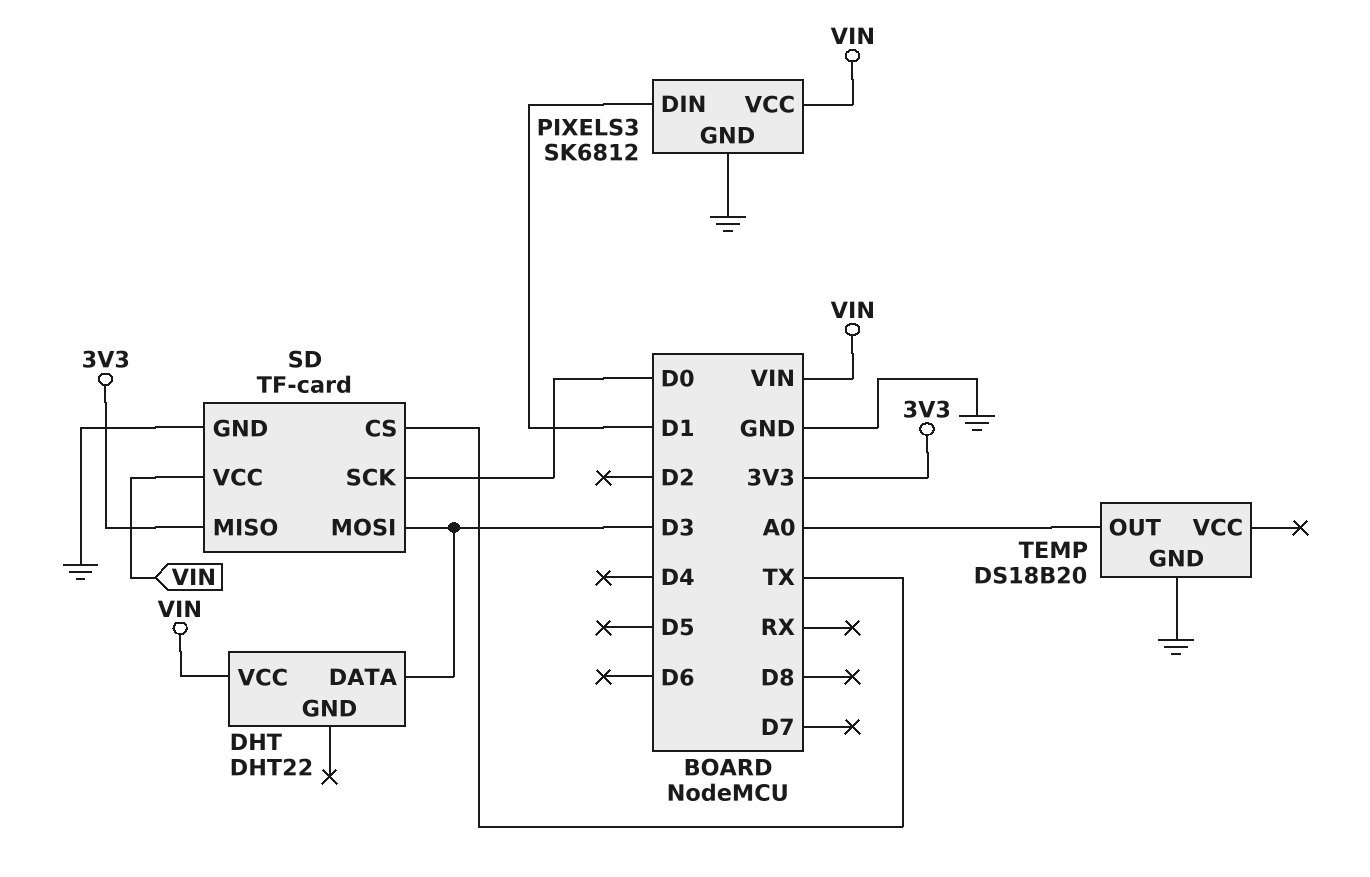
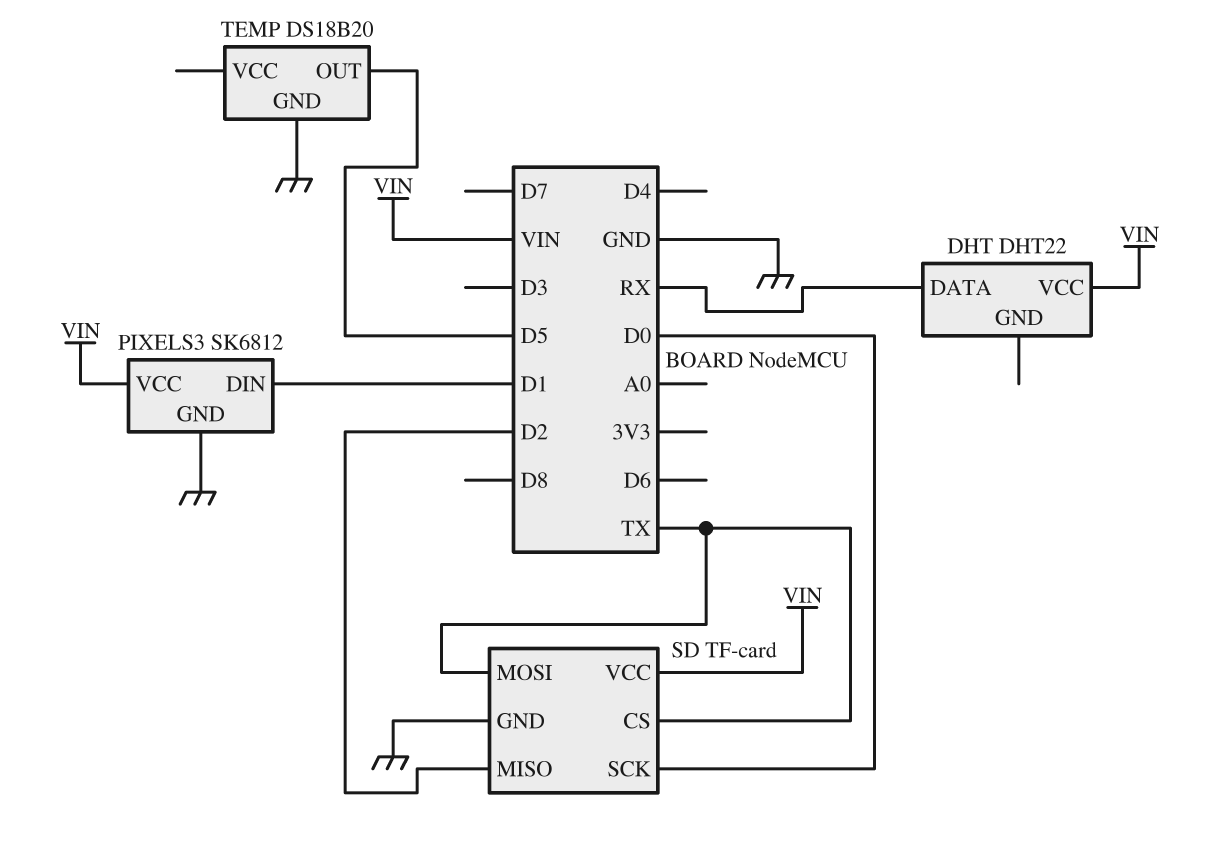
DHT pin DATA: D3 -> RX
SD pin MISO: 3V3 -> D2
SD pin MOSI: D3 -> TX
TEMP pin OUT: A0 -> D5

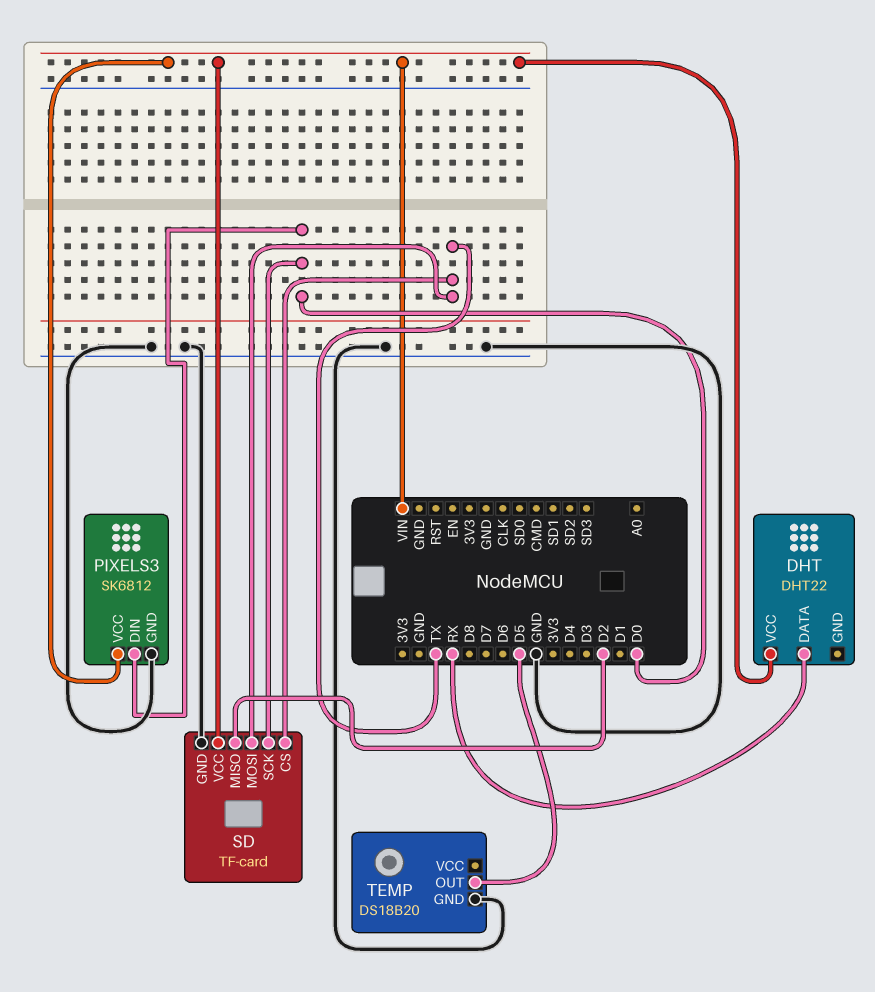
PIXELS3 pin DIN: D1 -> D0

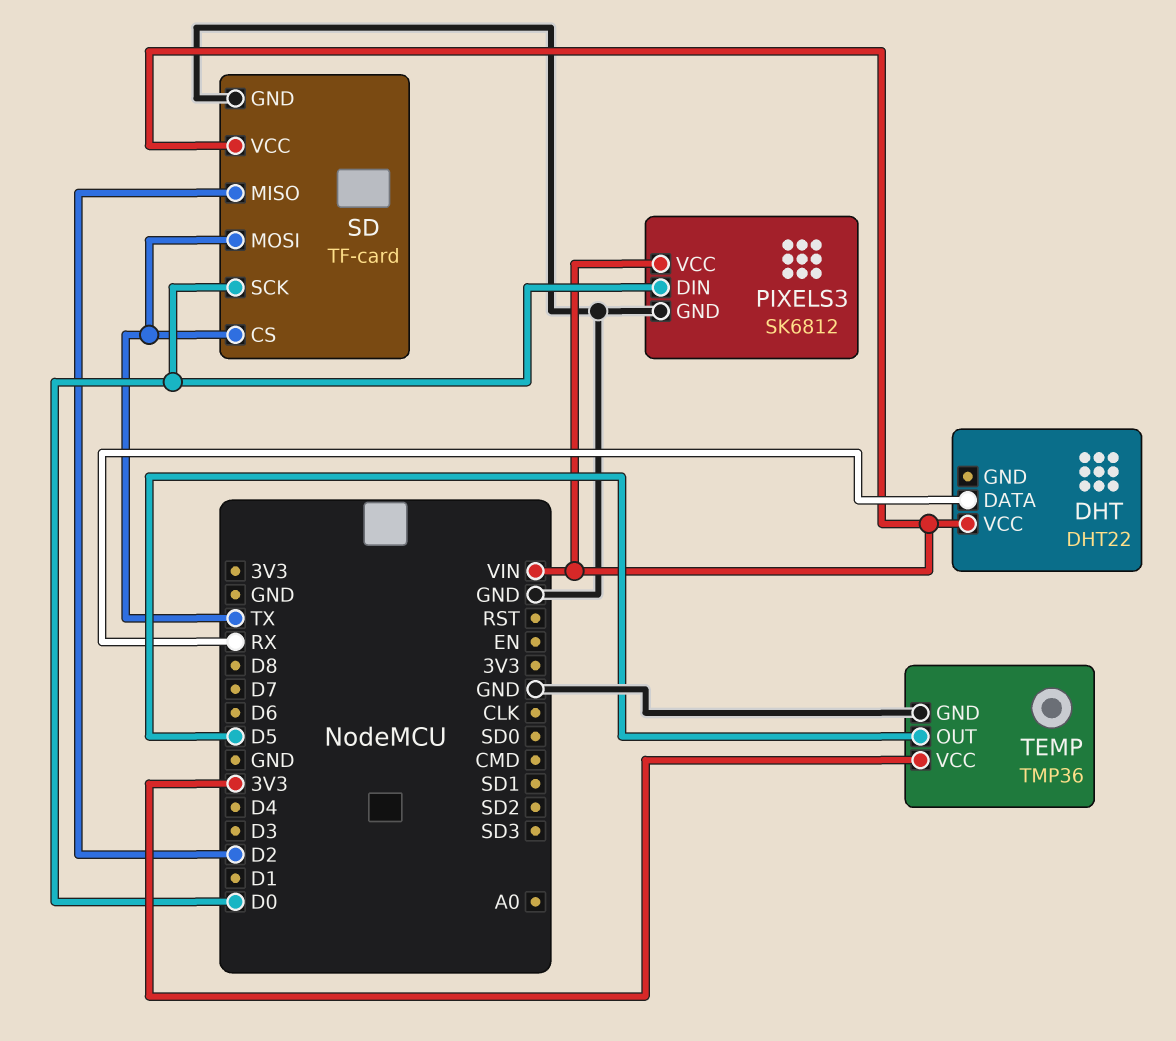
TEMP: DS18B20 -> TMP36
TEMP pin VCC: none -> 3V3

